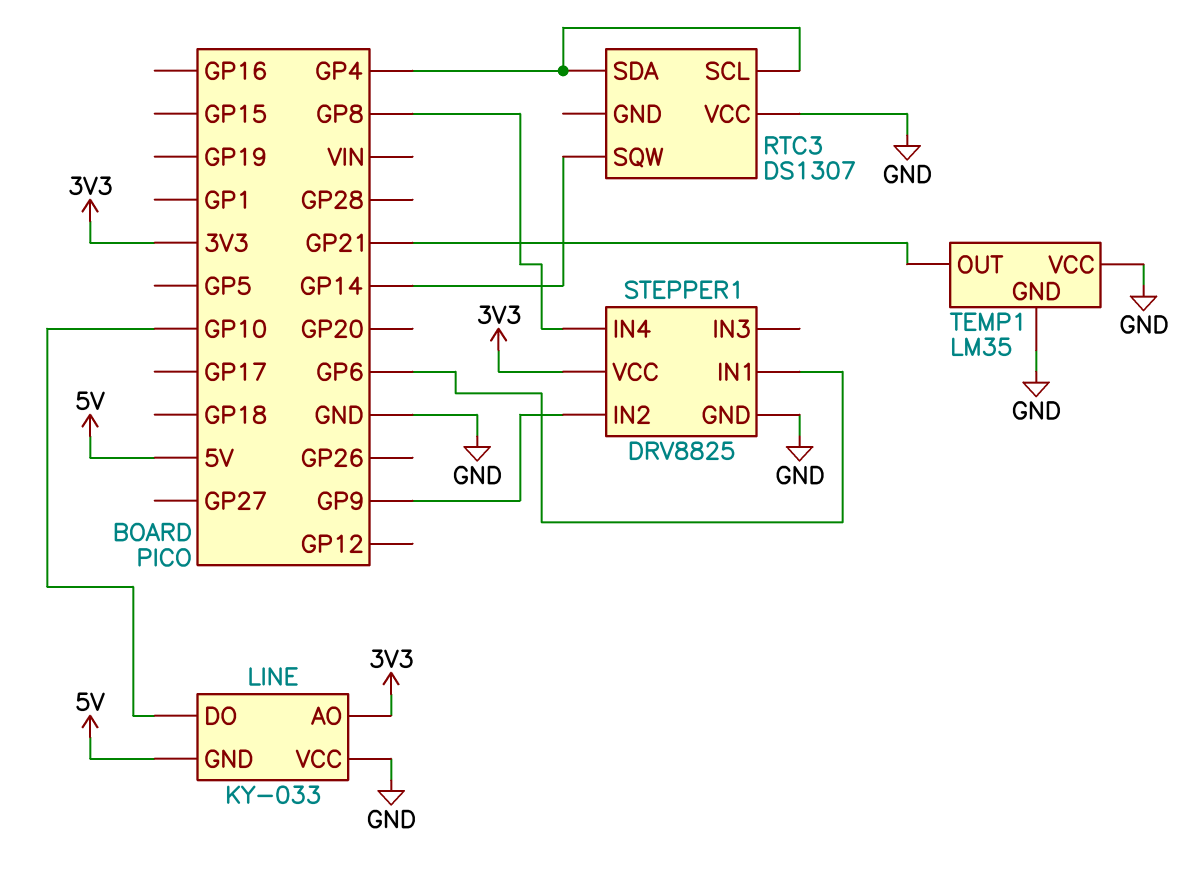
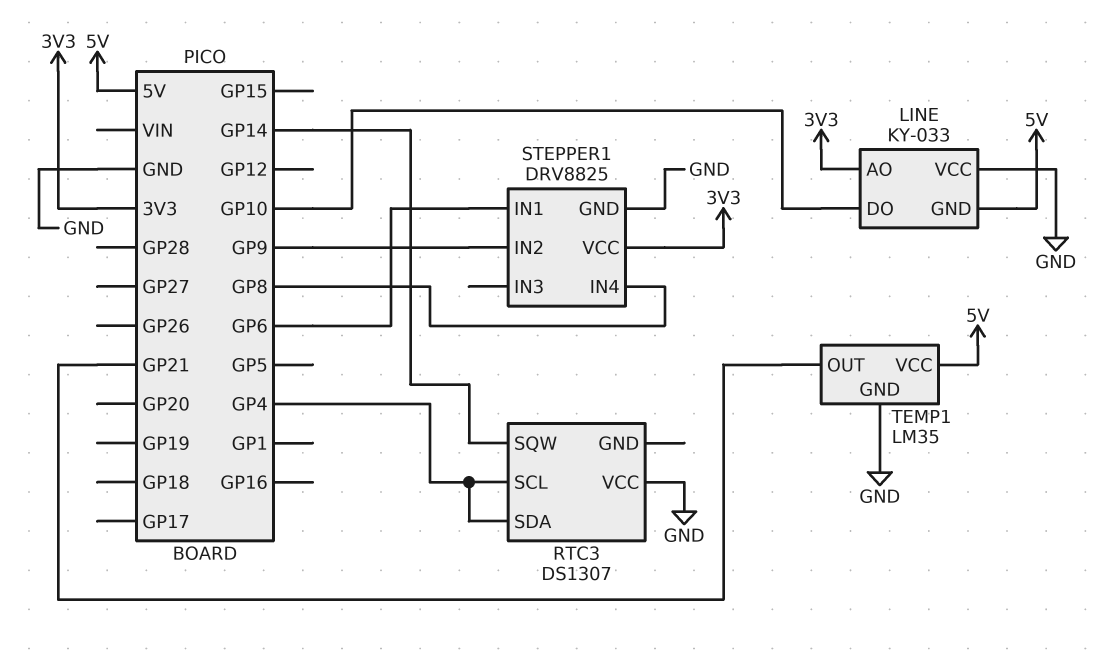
TEMP1 pin VCC: GND -> 5V

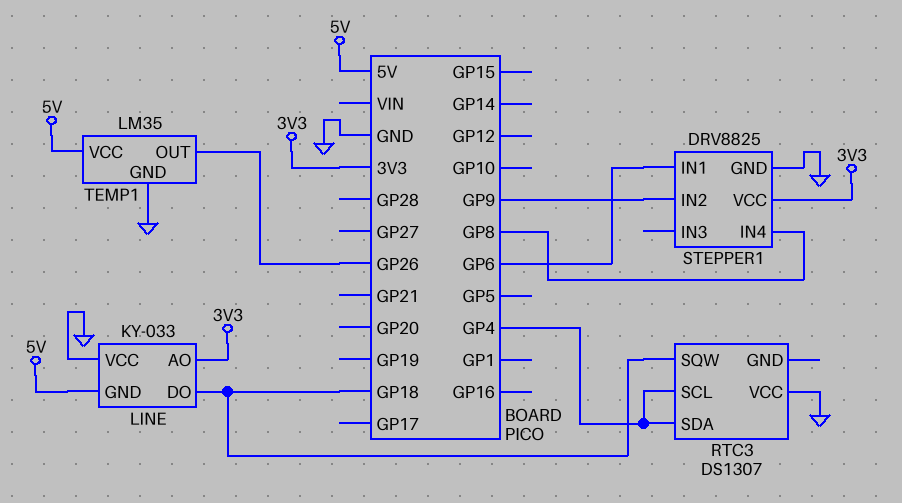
LINE pin DO: GP10 -> GP18
RTC3 pin SQW: GP14 -> GP18
TEMP1 pin OUT: GP21 -> GP26

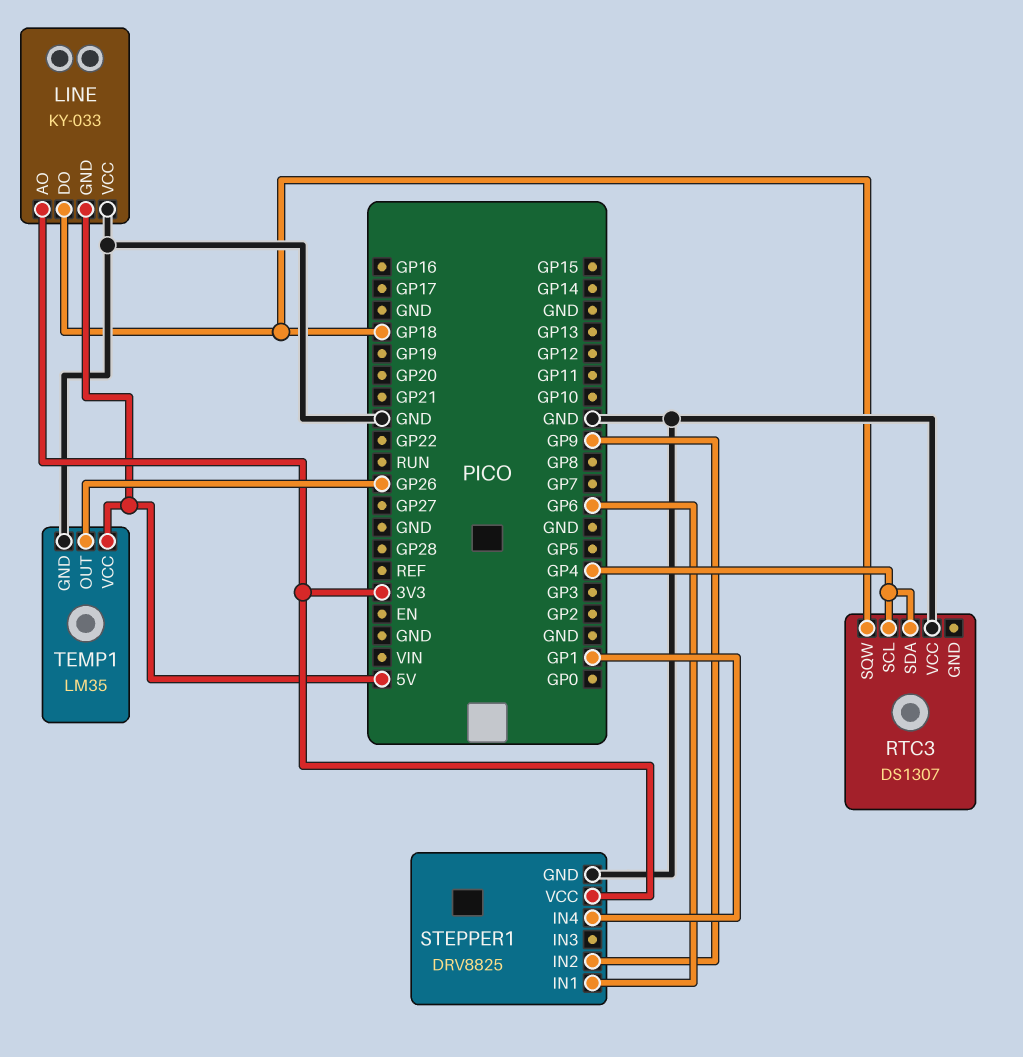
STEPPER1 pin IN4: GP8 -> GP1

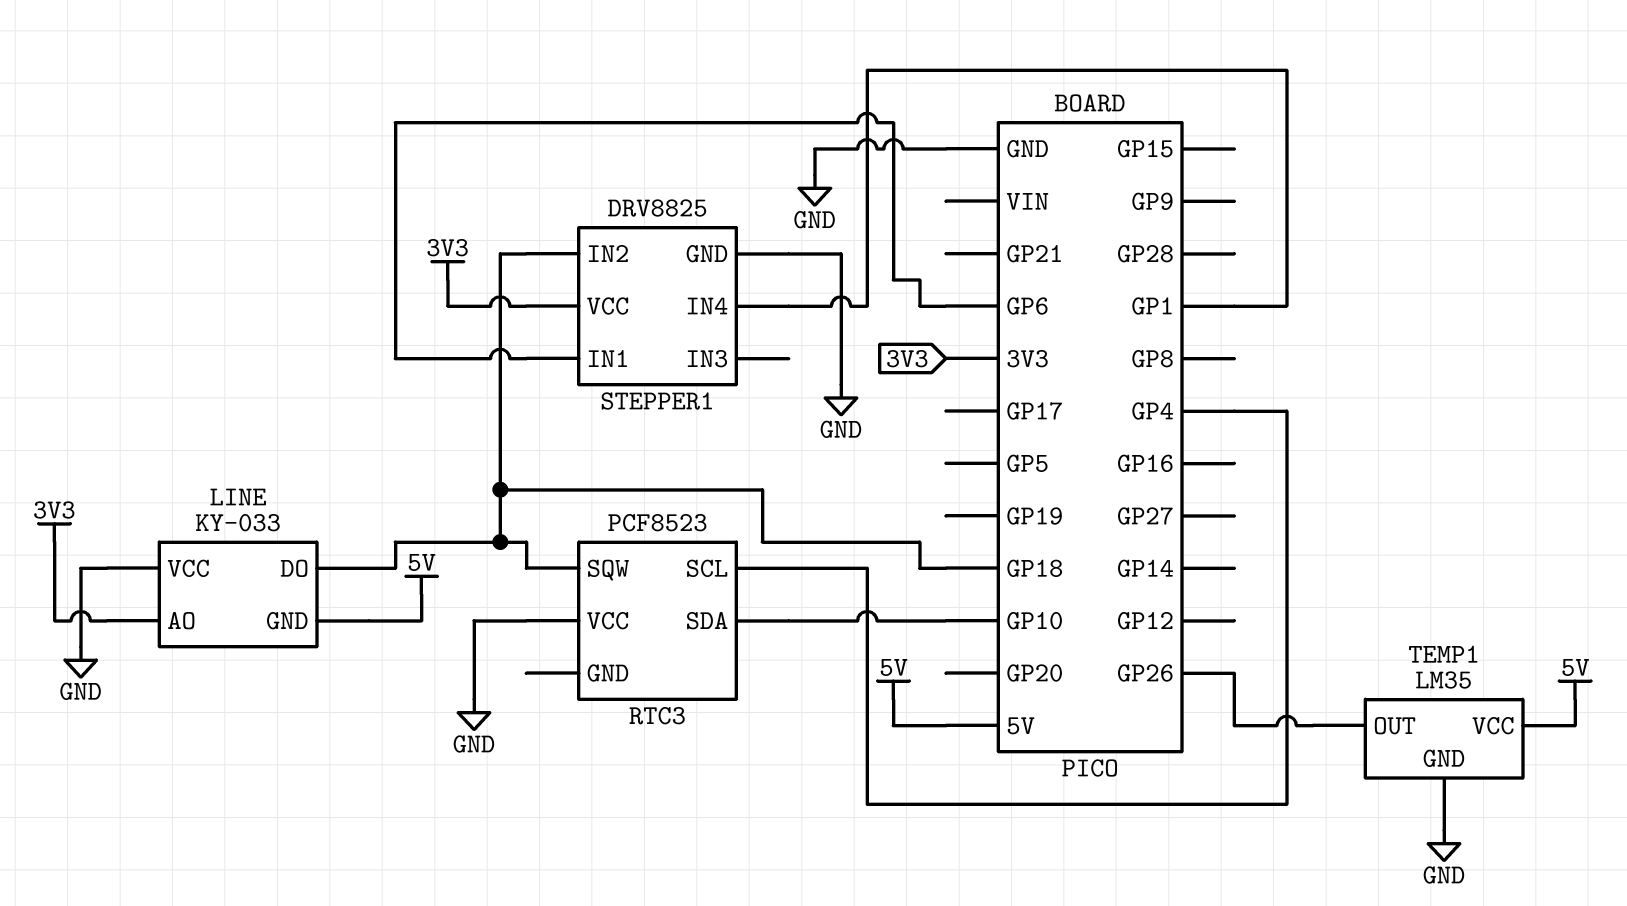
RTC3: DS1307 -> PCF8523
RTC3 pin SDA: GP4 -> GP10
STEPPER1 pin IN2: GP9 -> GP18

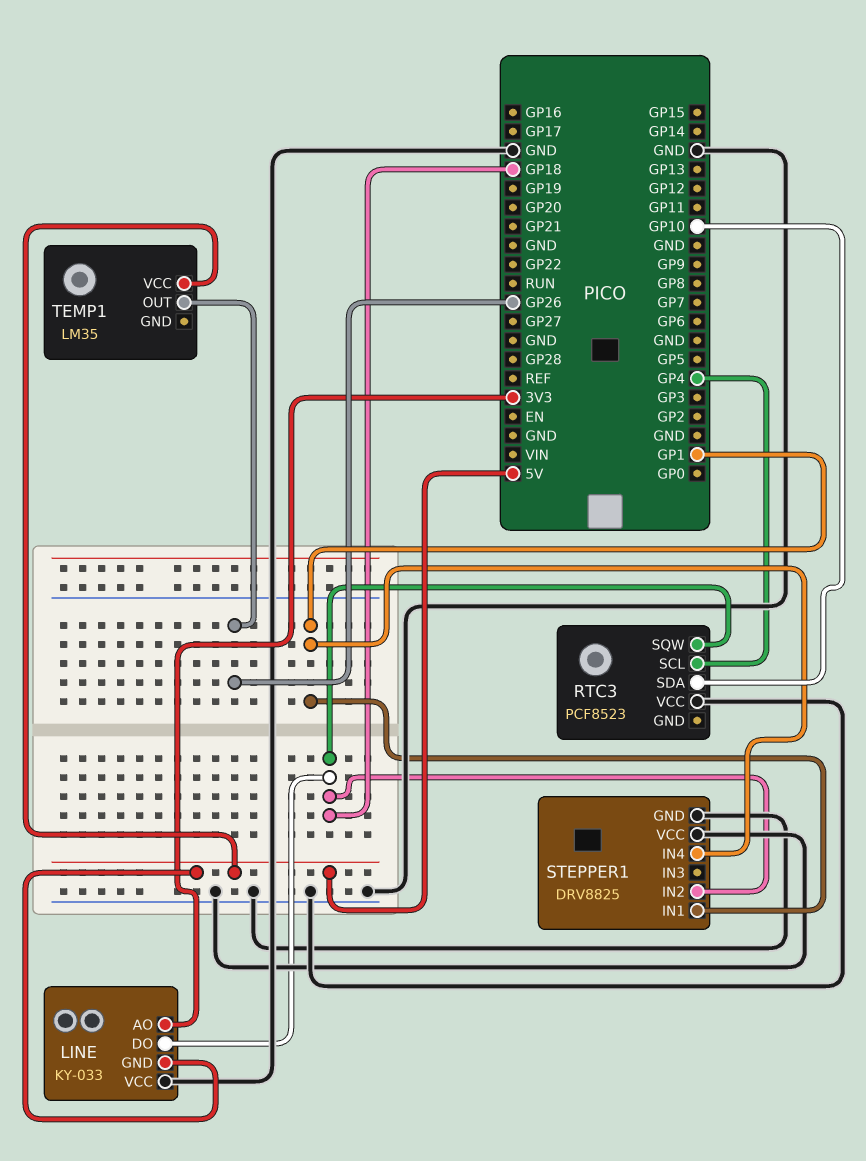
STEPPER1 pin IN1: GP6 -> GP1
STEPPER1 pin VCC: 3V3 -> GND
TEMP1 pin GND: GND -> none

